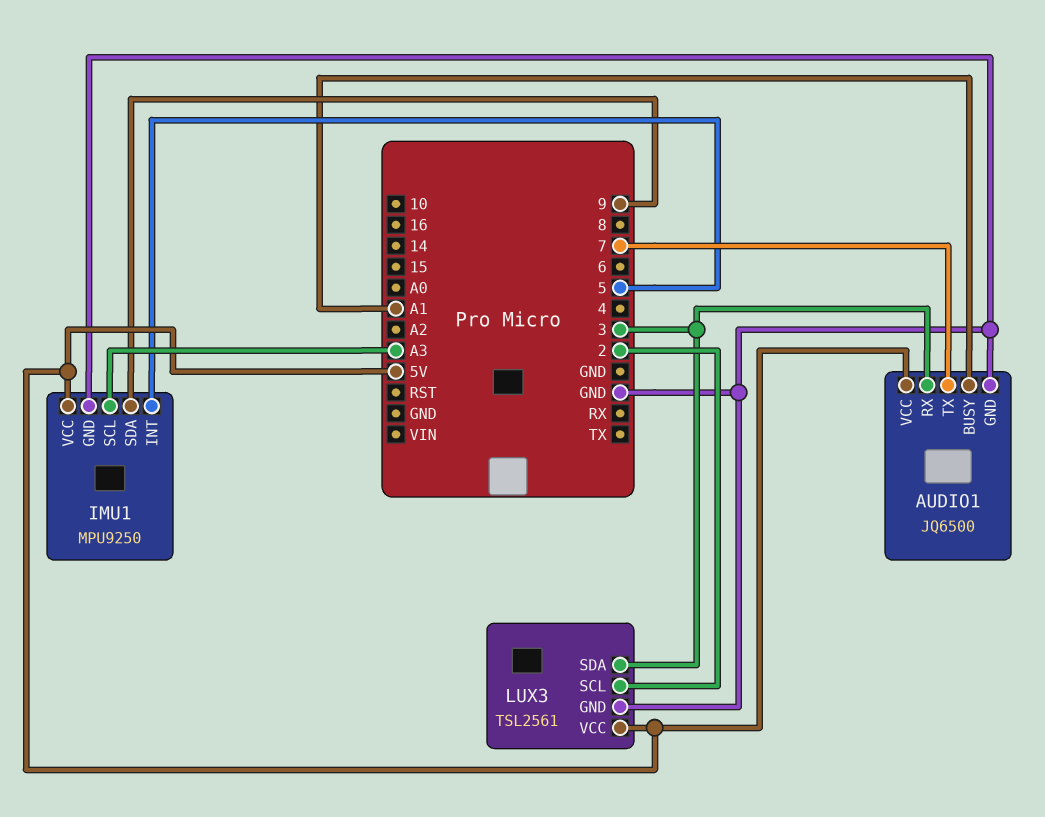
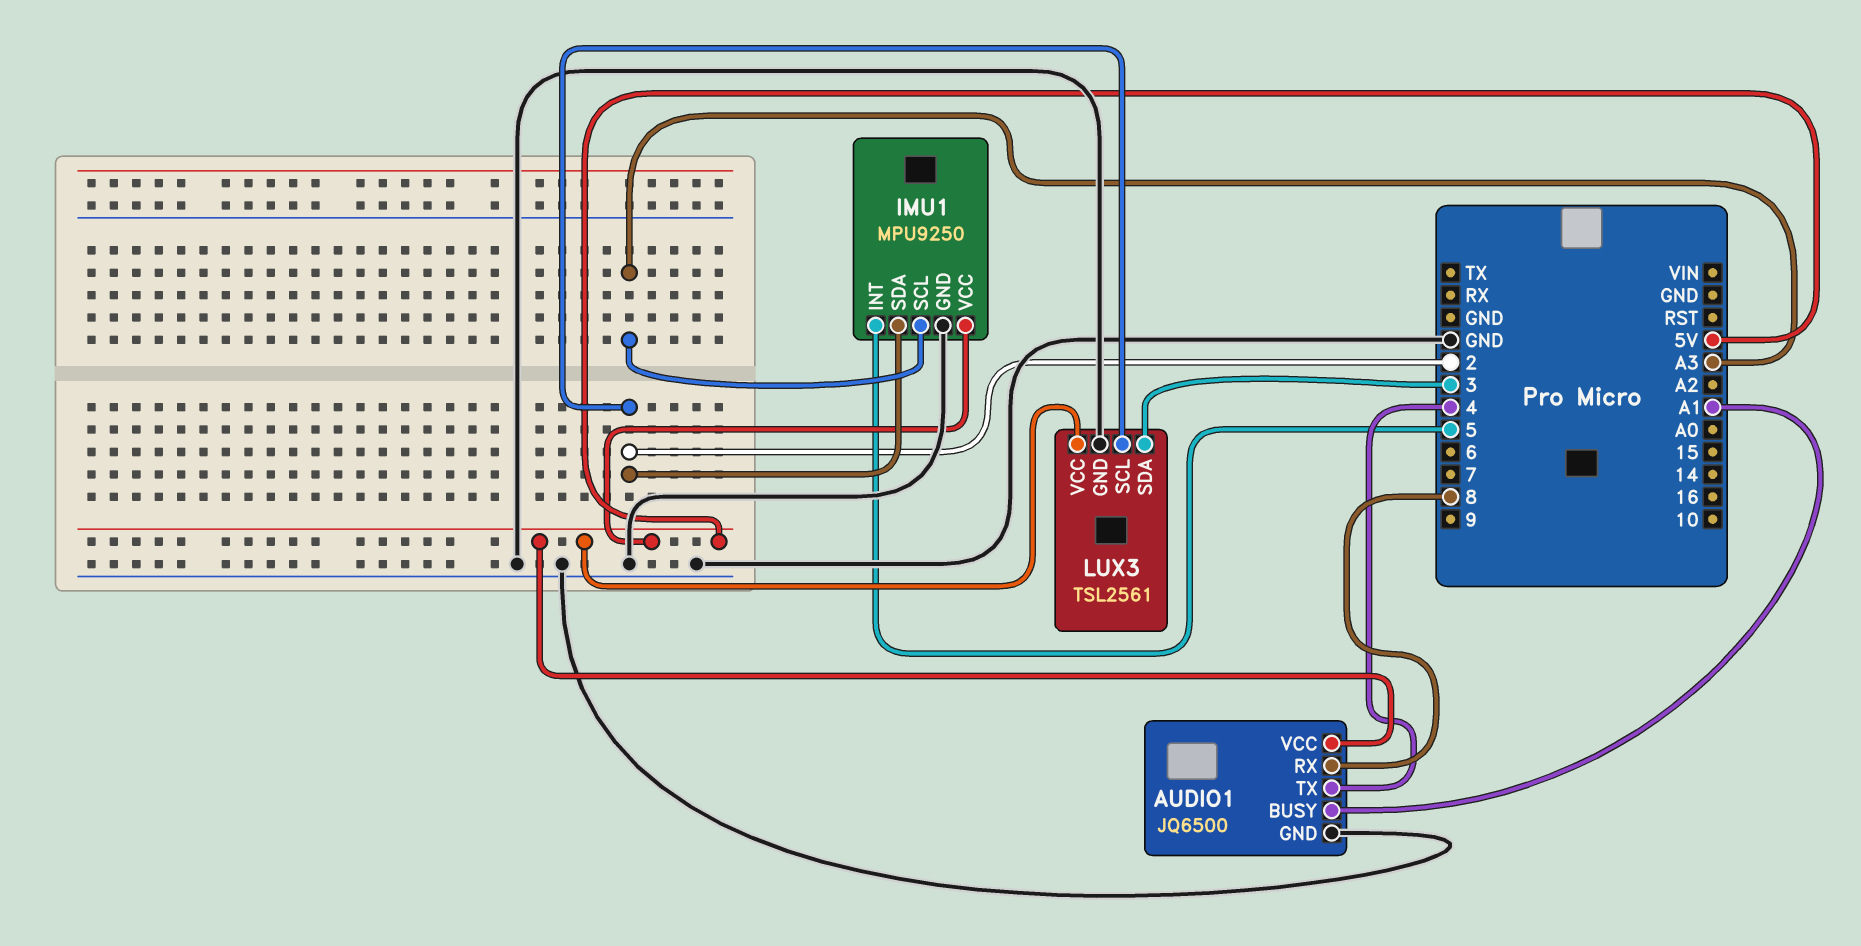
AUDIO1 pin RX: 3 -> 8
AUDIO1 pin TX: 7 -> 4
IMU1 pin SDA: 9 -> 2

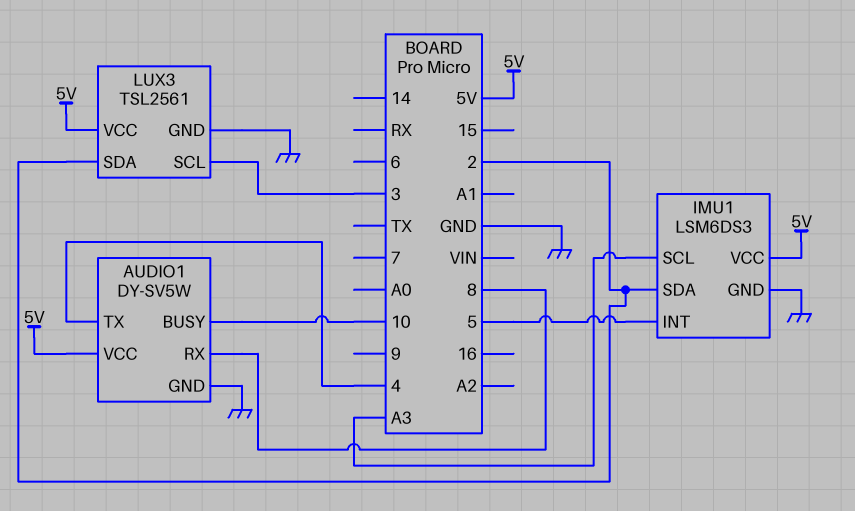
AUDIO1: JQ6500 -> DY-SV5W
AUDIO1 pin BUSY: A1 -> 10
IMU1: MPU9250 -> LSM6DS3
LUX3 pin SCL: 2 -> 3
LUX3 pin SDA: 3 -> 2

